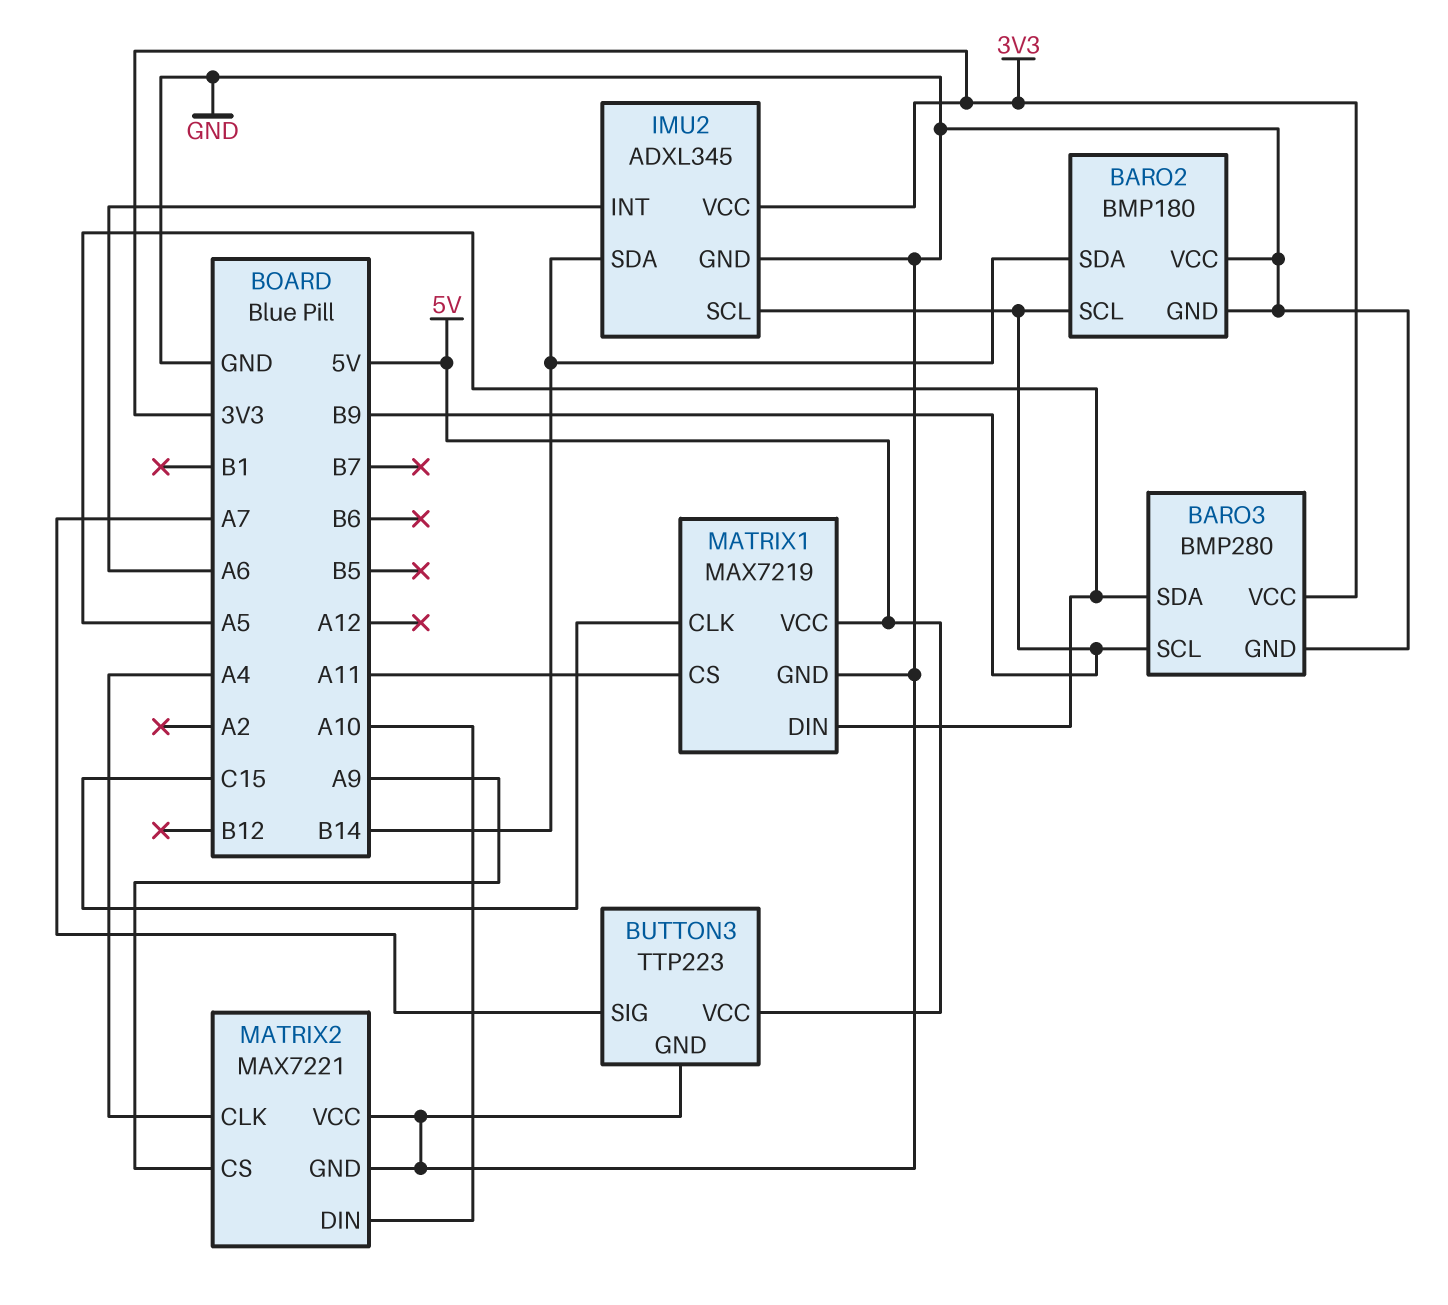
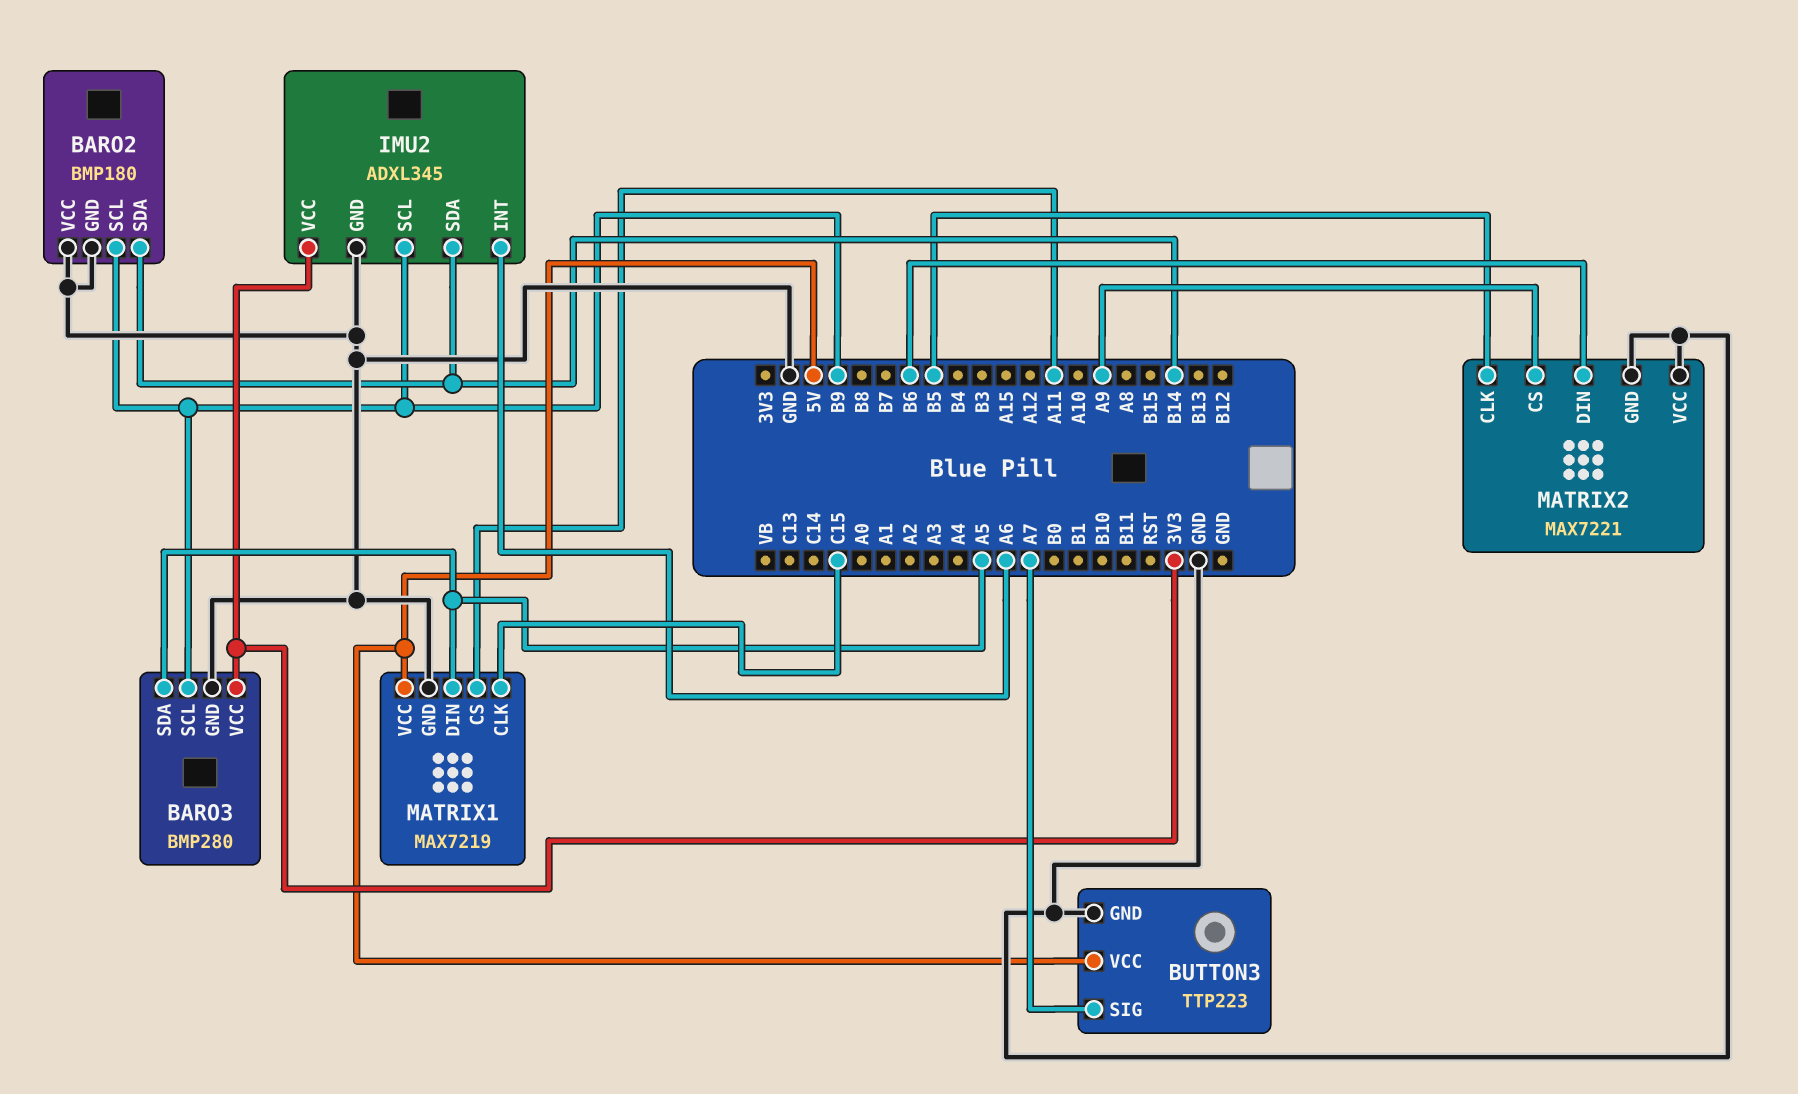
MATRIX2 pin CLK: A4 -> B5
MATRIX2 pin DIN: A10 -> B6

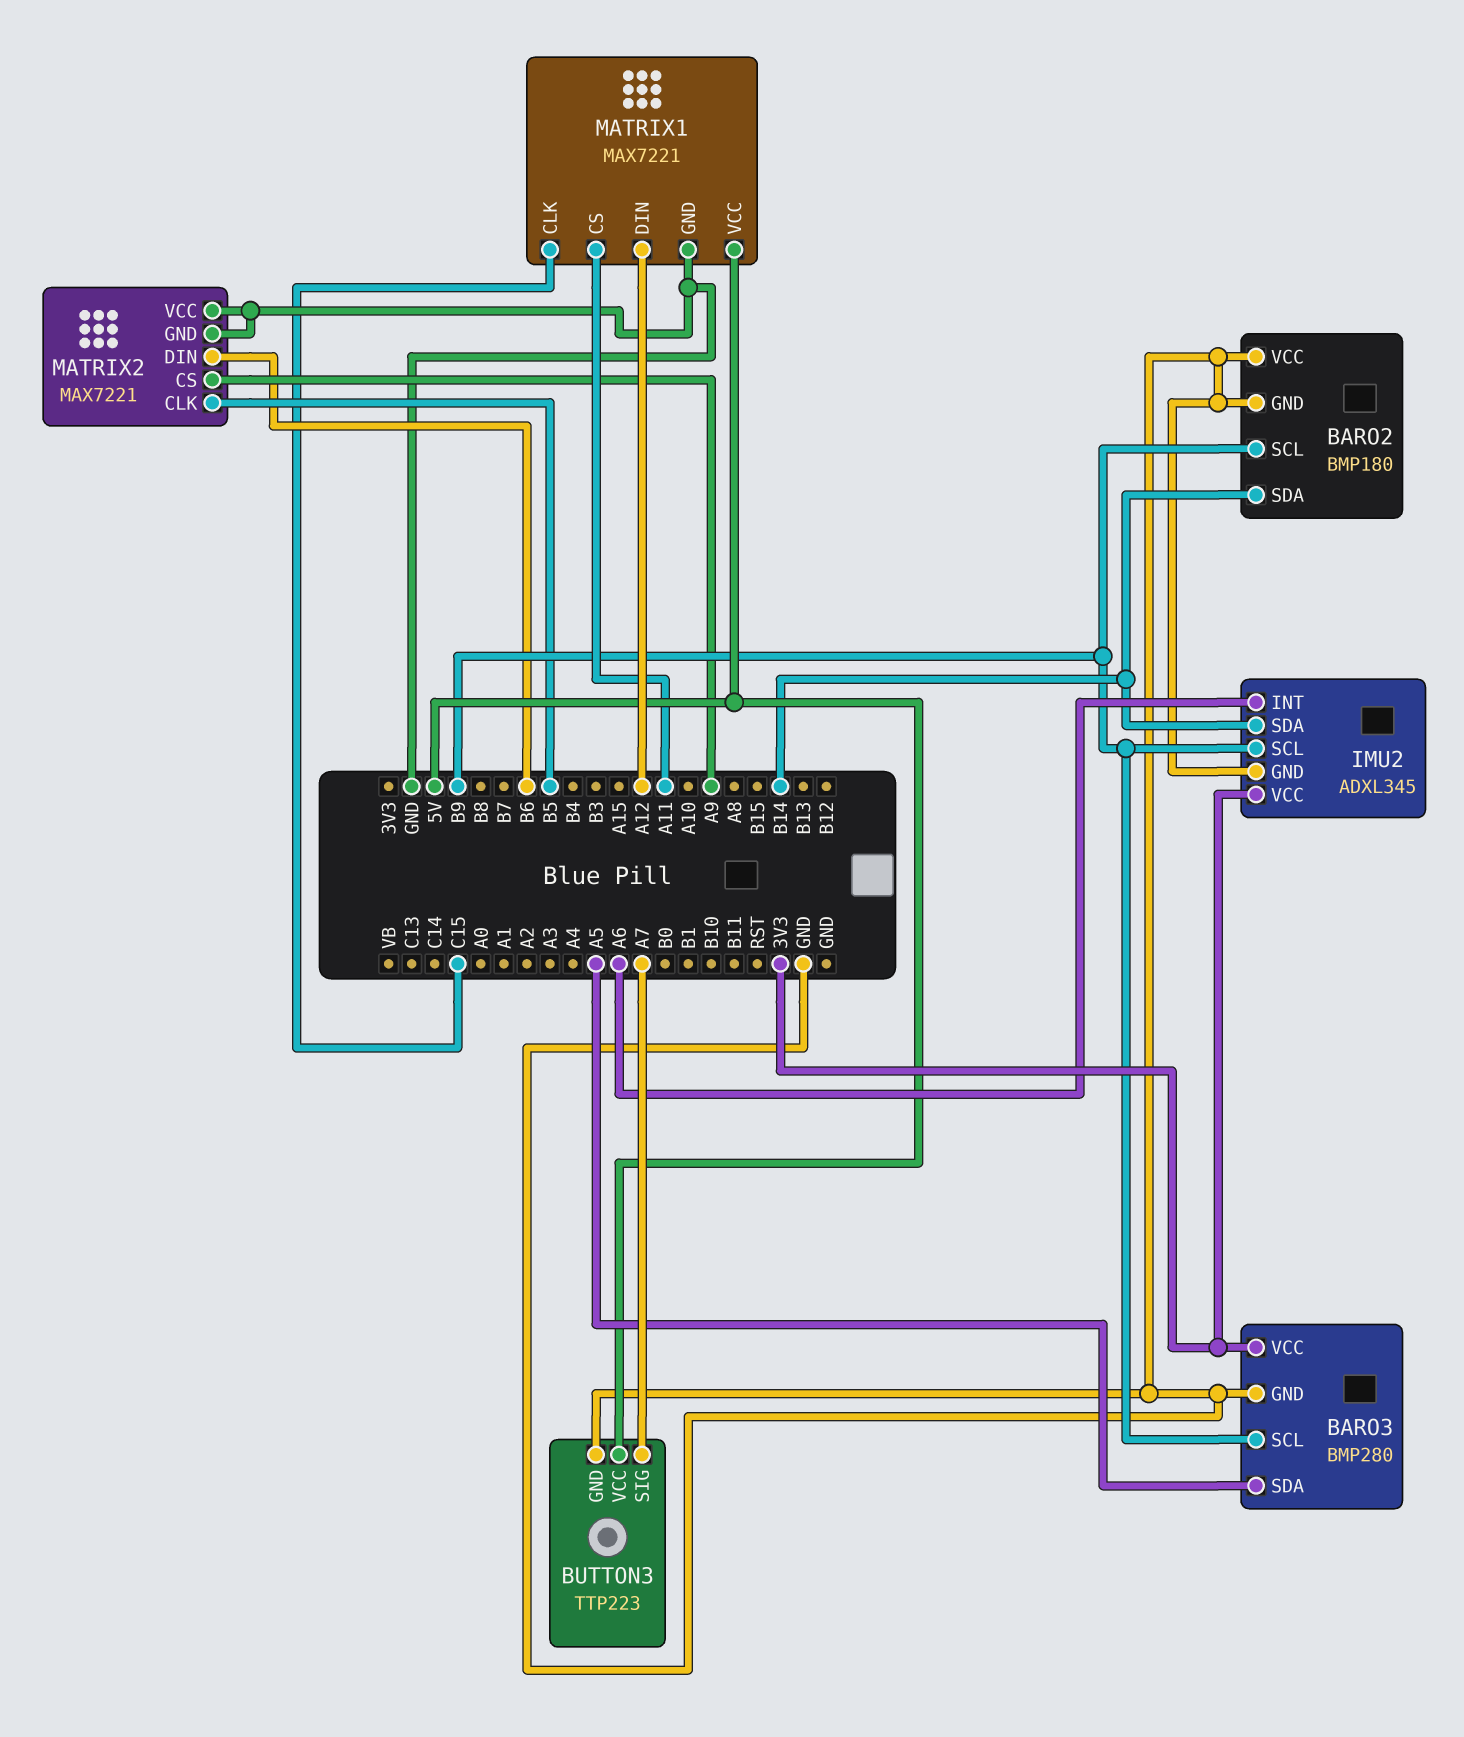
MATRIX1: MAX7219 -> MAX7221
MATRIX1 pin DIN: A5 -> A12

